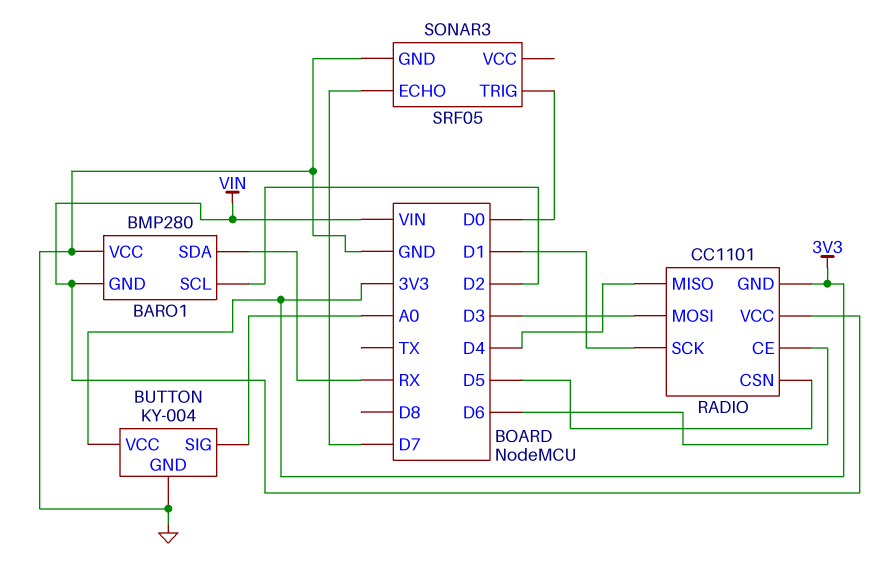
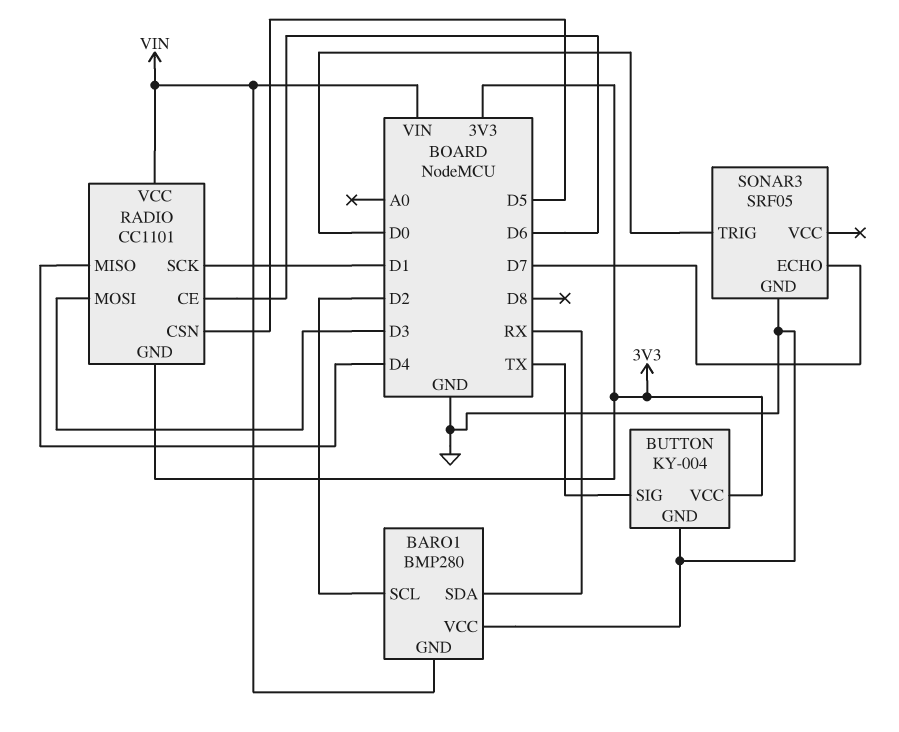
BUTTON pin SIG: A0 -> TX

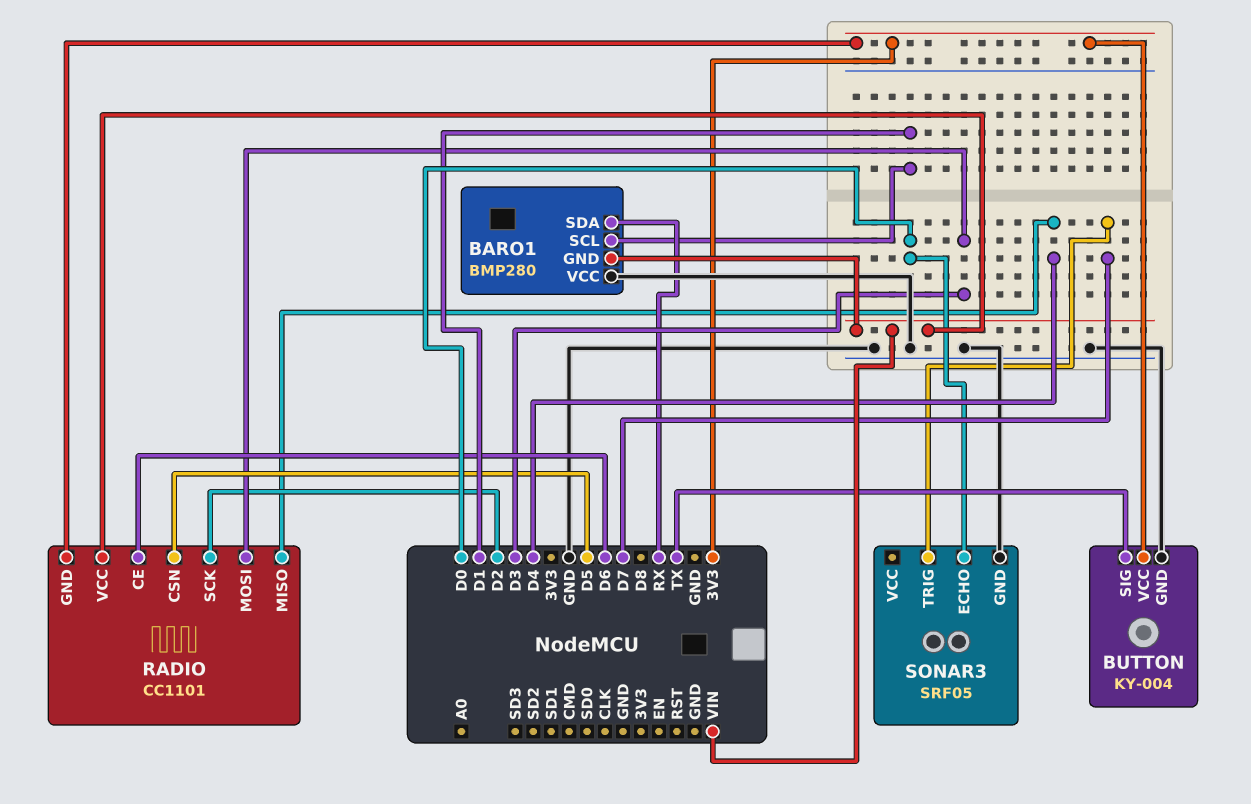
BARO1 pin SCL: D2 -> D1
RADIO pin SCK: D1 -> D2
SONAR3 pin ECHO: D7 -> D0
SONAR3 pin TRIG: D0 -> D7

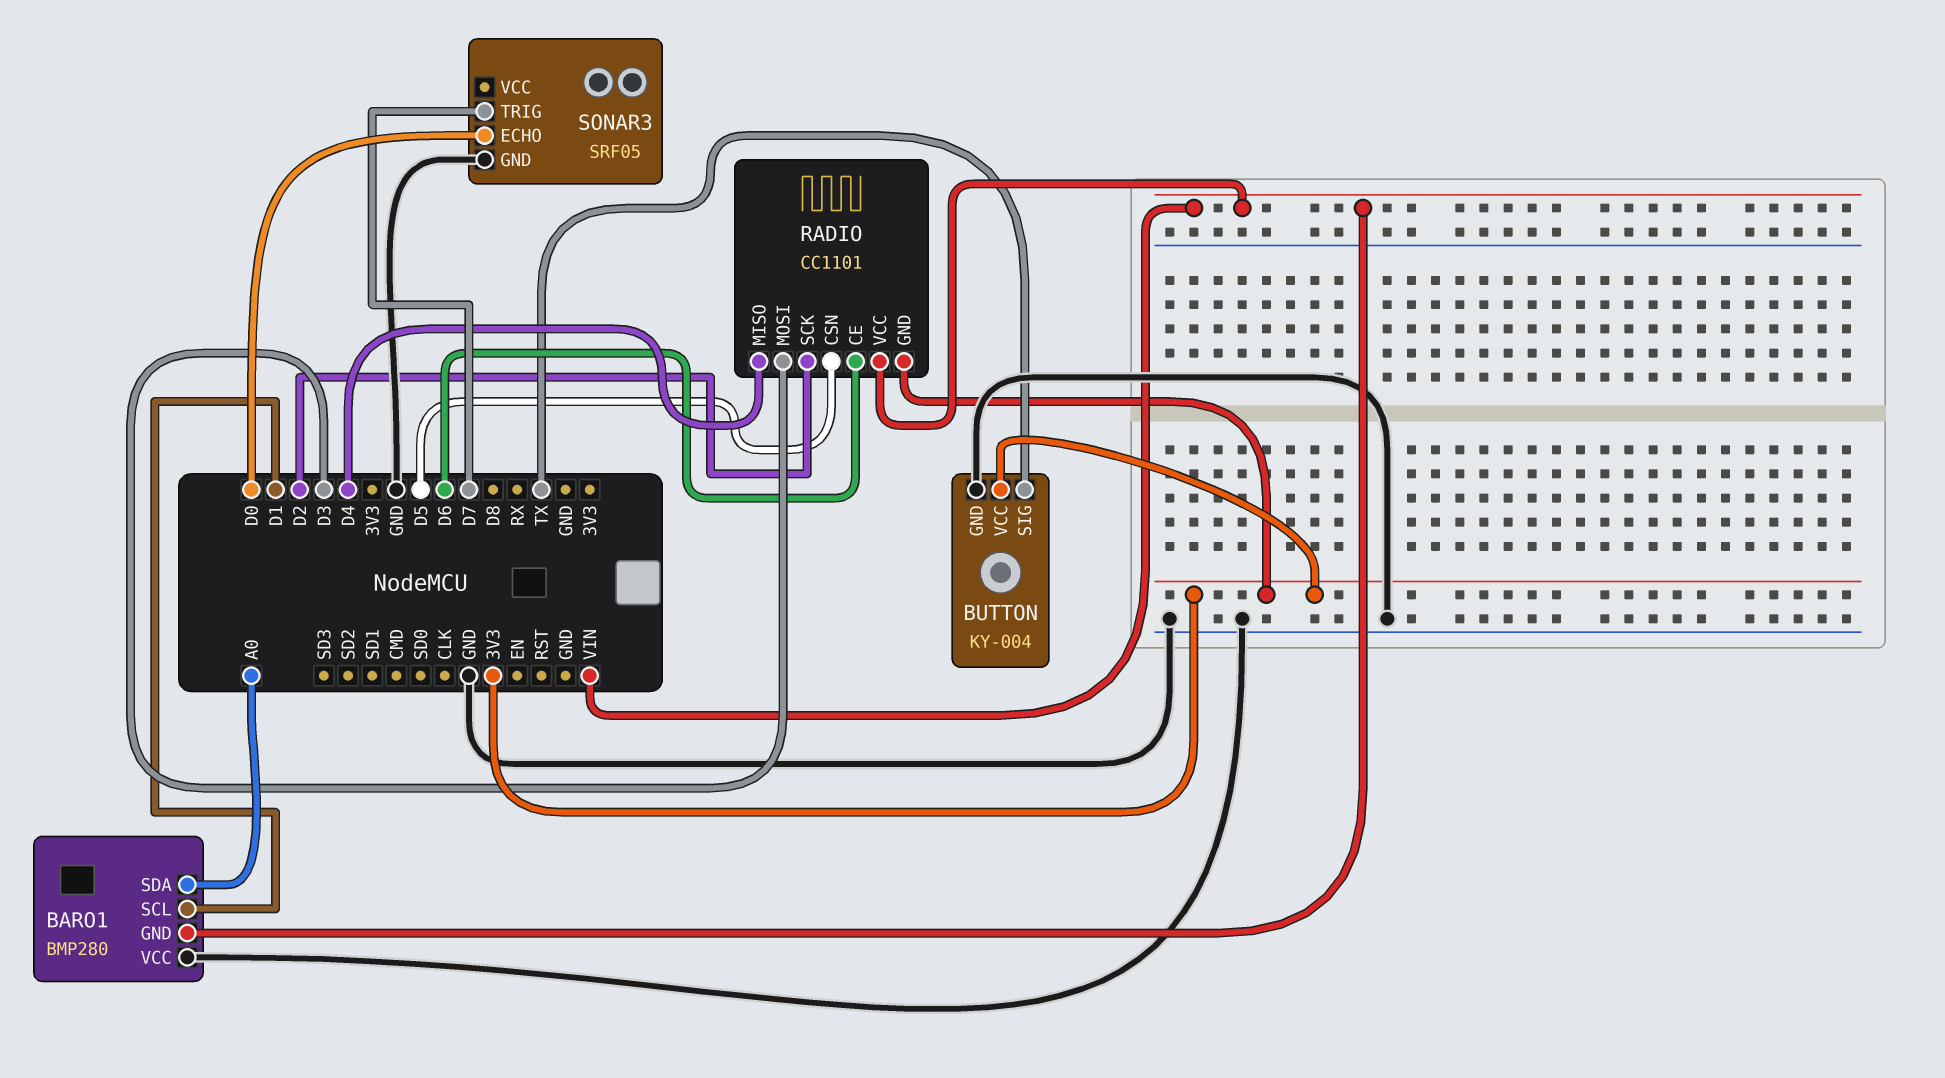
BARO1 pin SDA: RX -> A0

